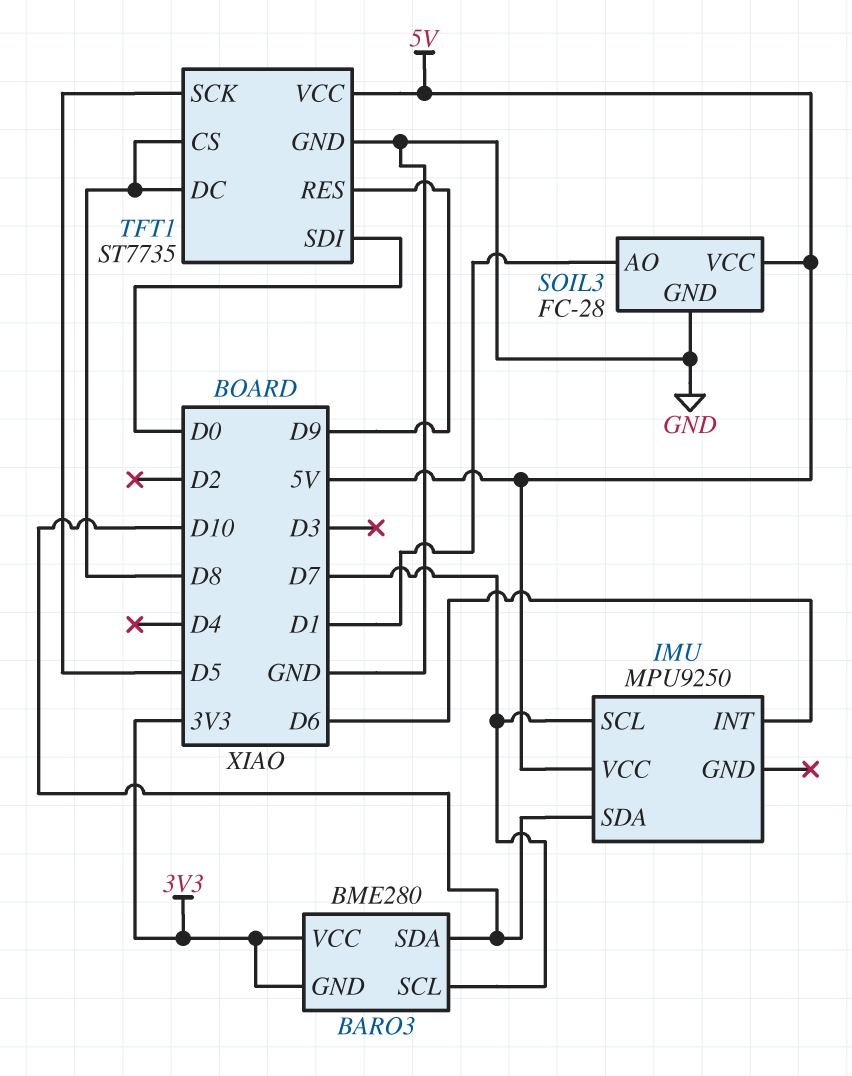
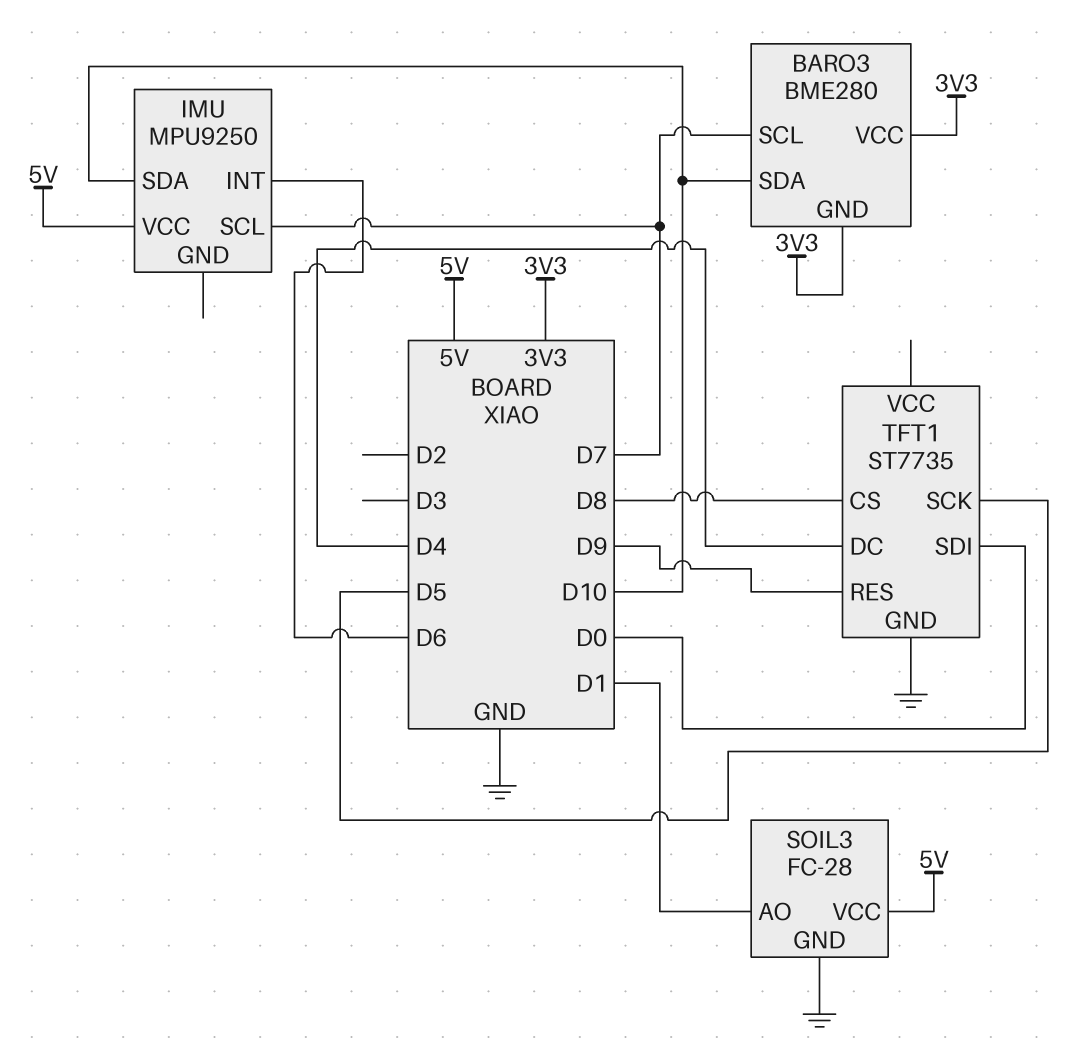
TFT1 pin DC: D8 -> D4
TFT1 pin VCC: 5V -> none

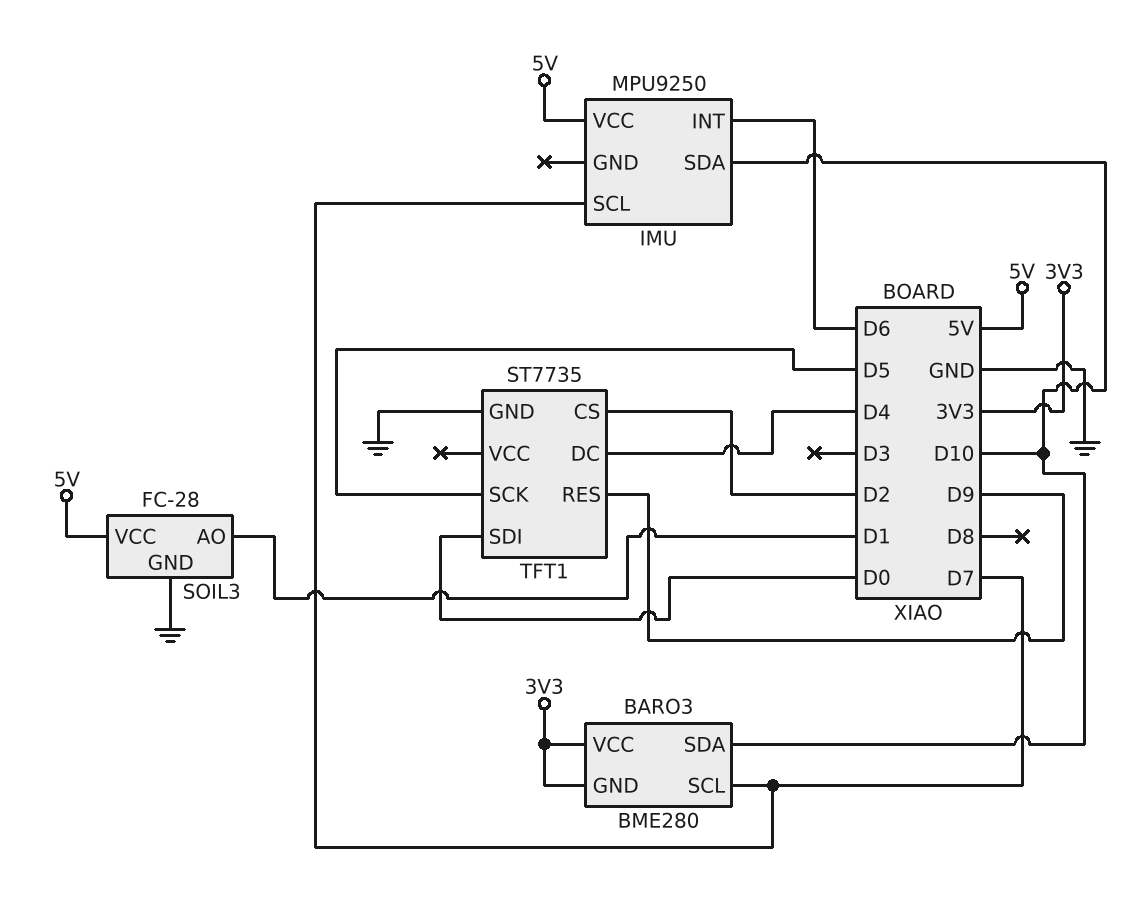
TFT1 pin CS: D8 -> D2

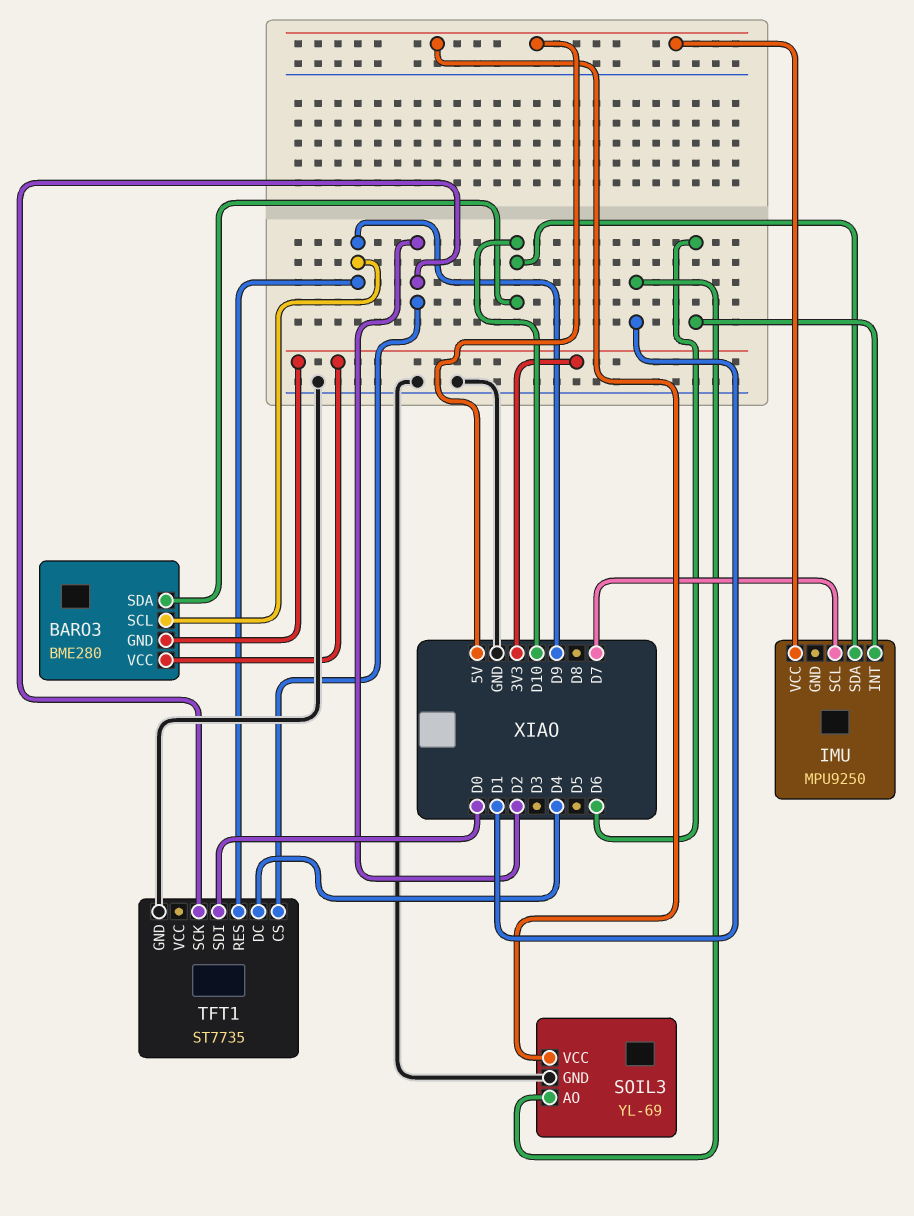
BARO3 pin SCL: D7 -> D9
SOIL3: FC-28 -> YL-69
TFT1 pin SCK: D5 -> D2

